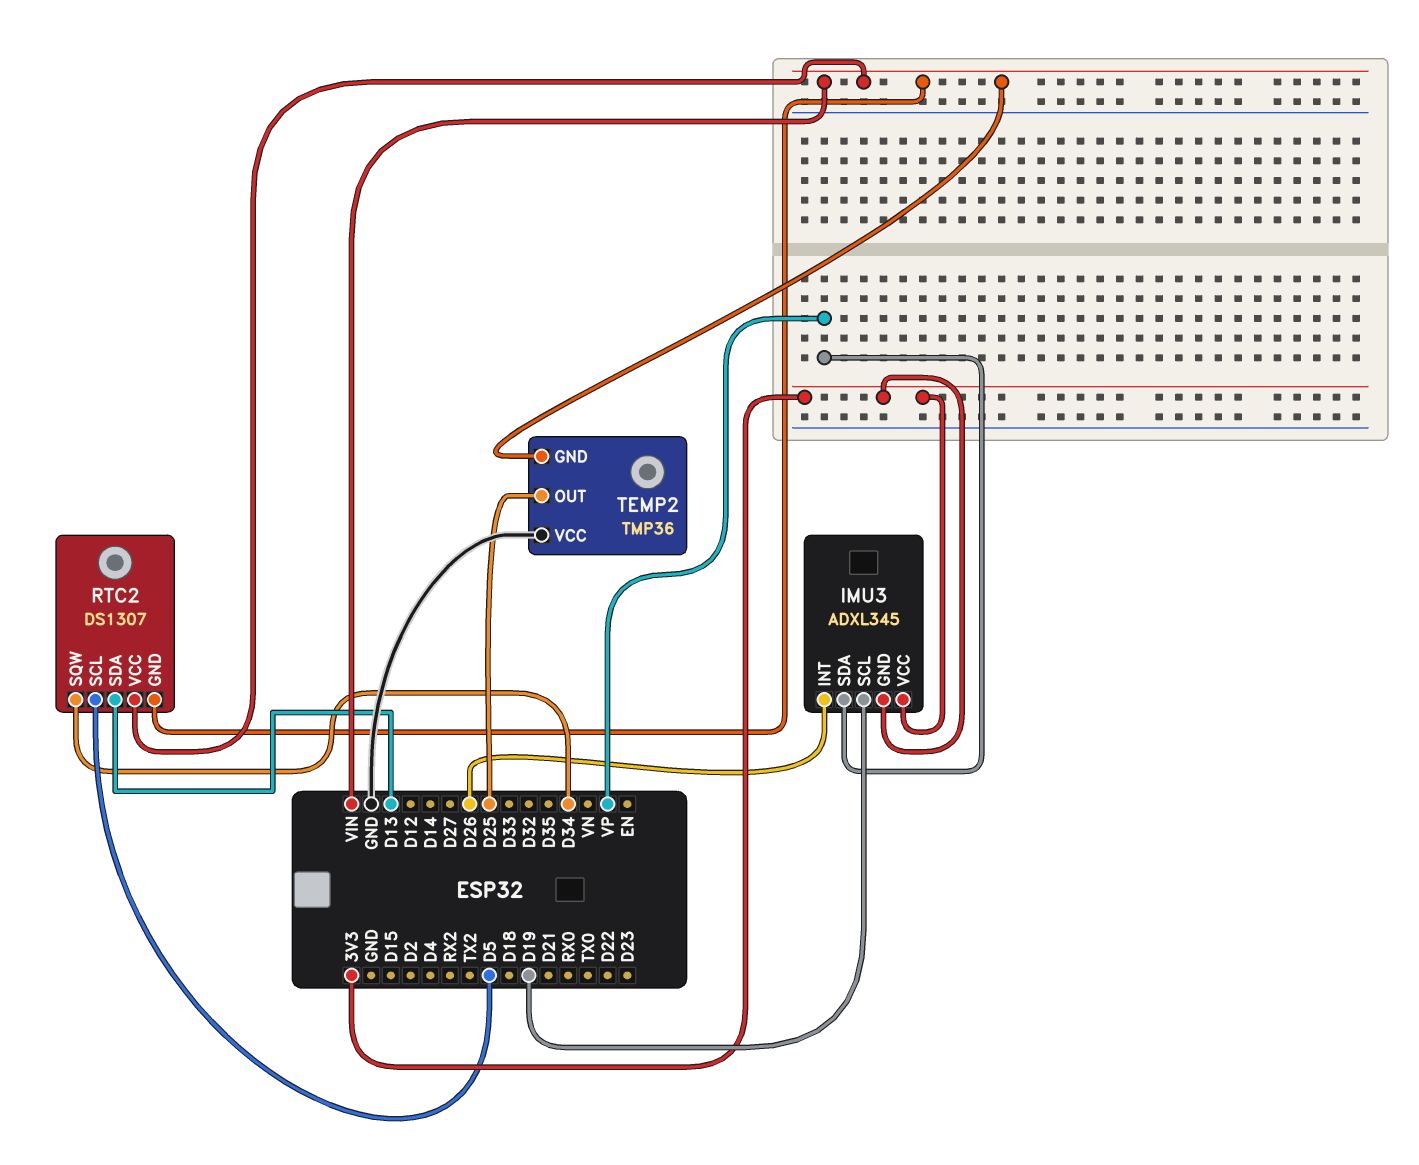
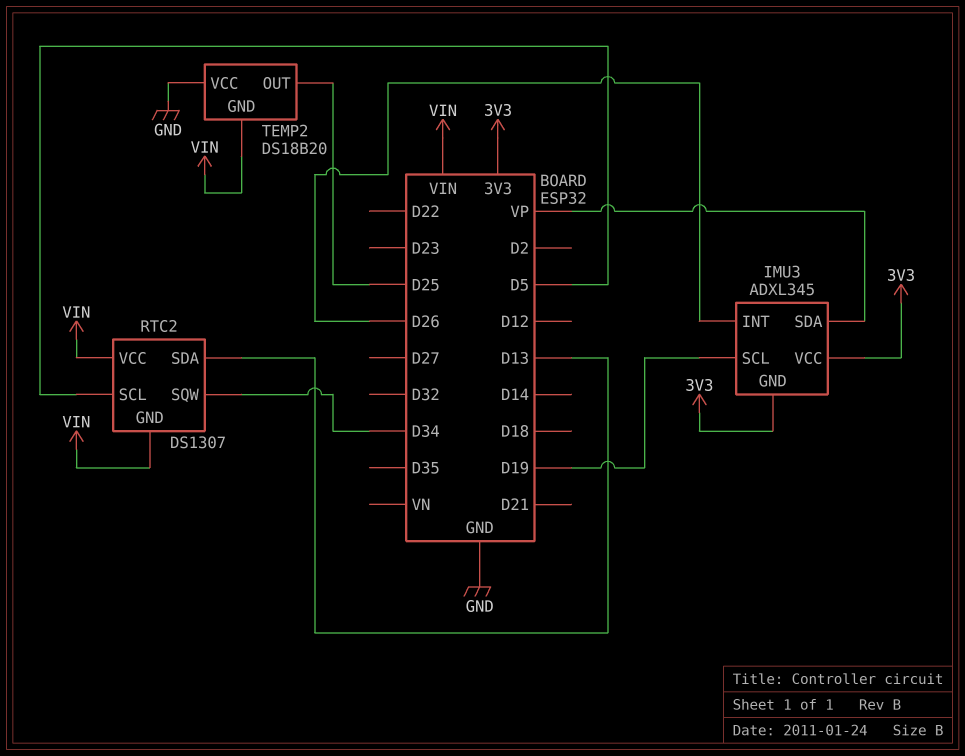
TEMP2: TMP36 -> DS18B20

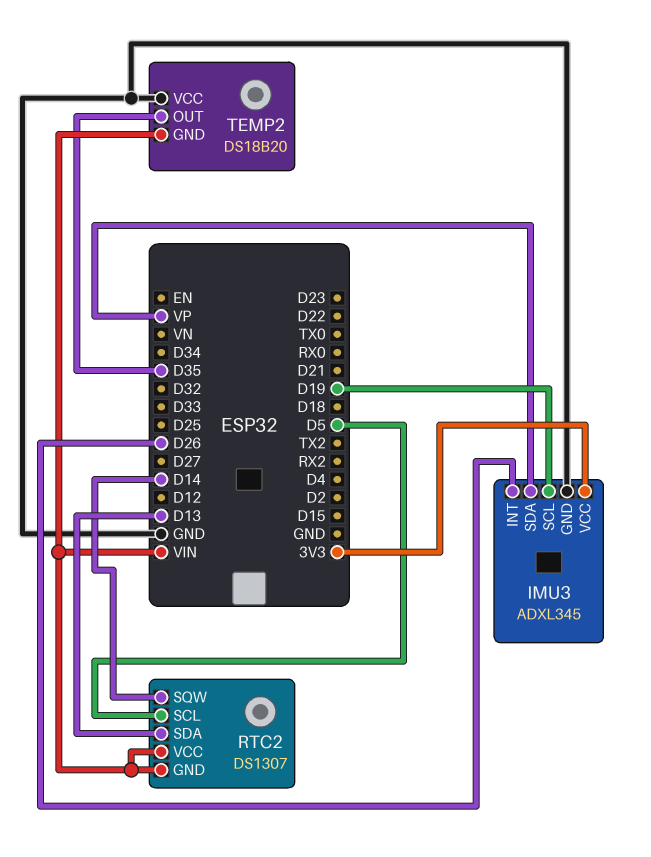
IMU3 pin GND: 3V3 -> GND
RTC2 pin SQW: D34 -> D14
TEMP2 pin OUT: D25 -> D35

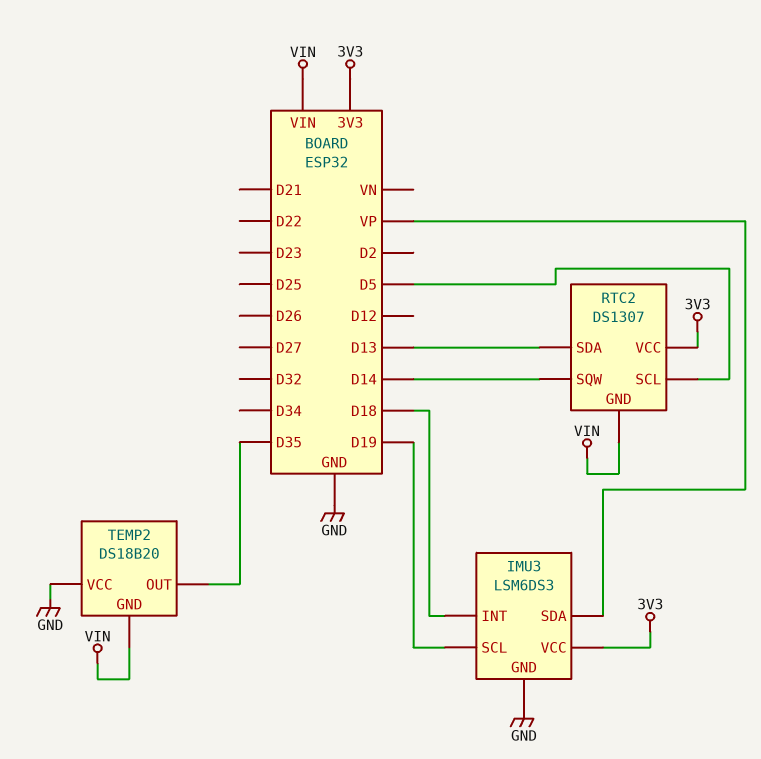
IMU3: ADXL345 -> LSM6DS3
IMU3 pin INT: D26 -> D18
RTC2 pin VCC: VIN -> 3V3

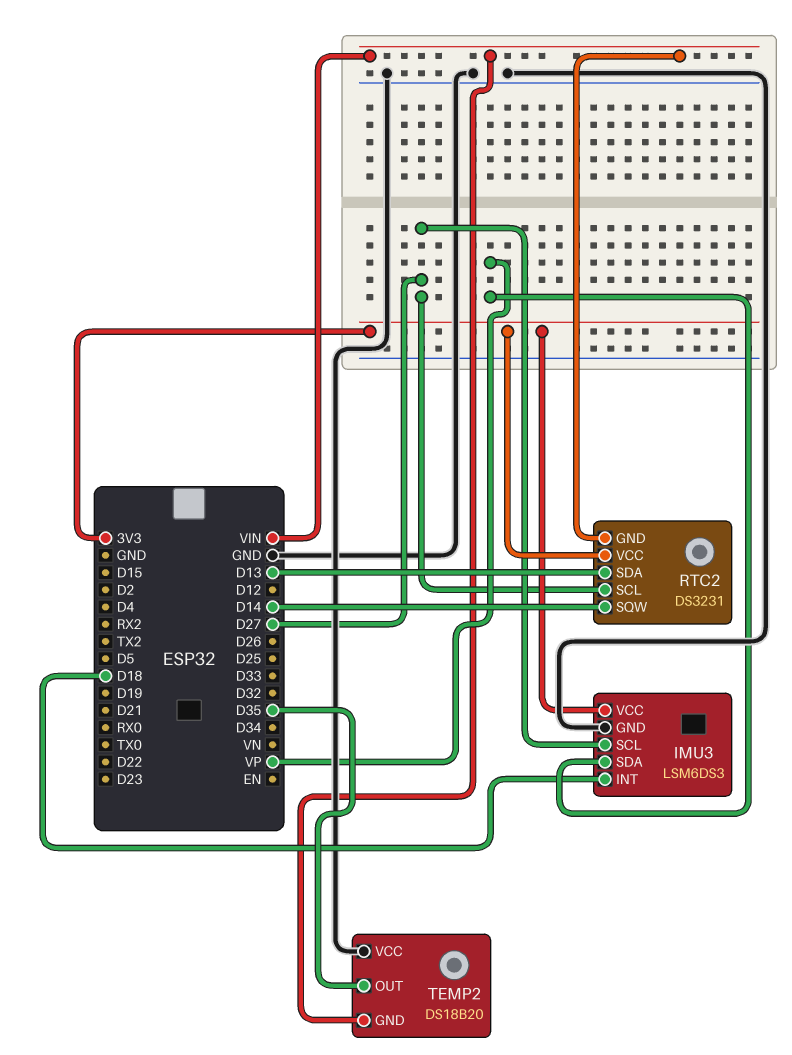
IMU3 pin SCL: D19 -> D27
RTC2: DS1307 -> DS3231
RTC2 pin SCL: D5 -> D27

